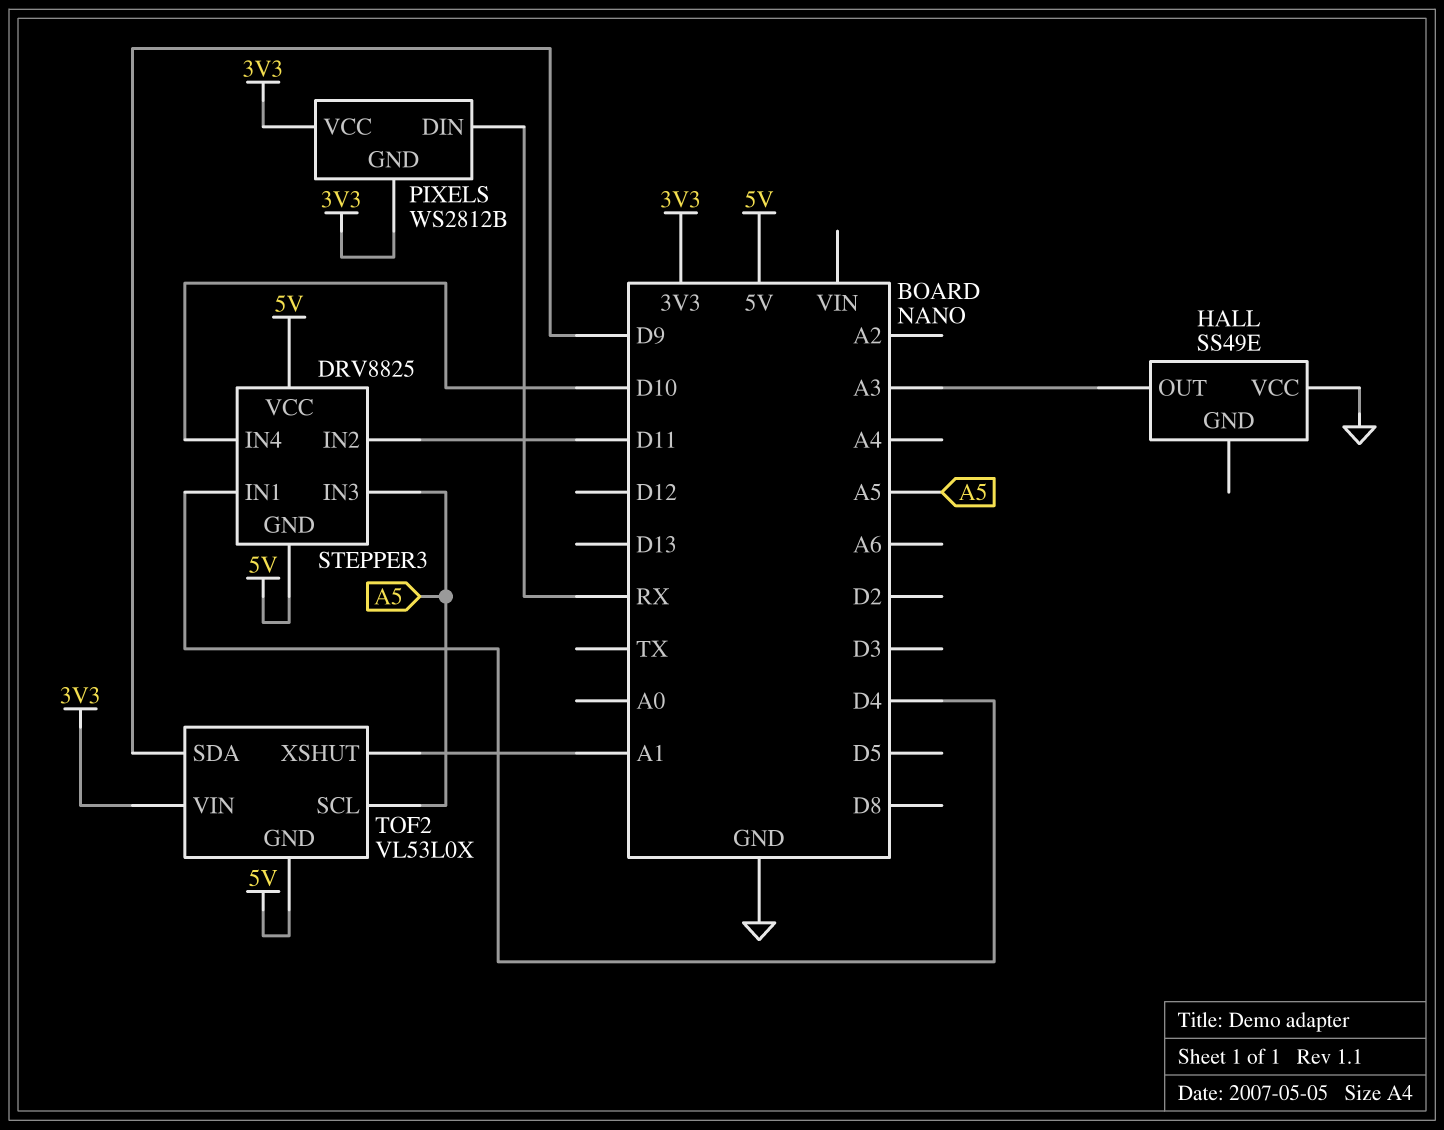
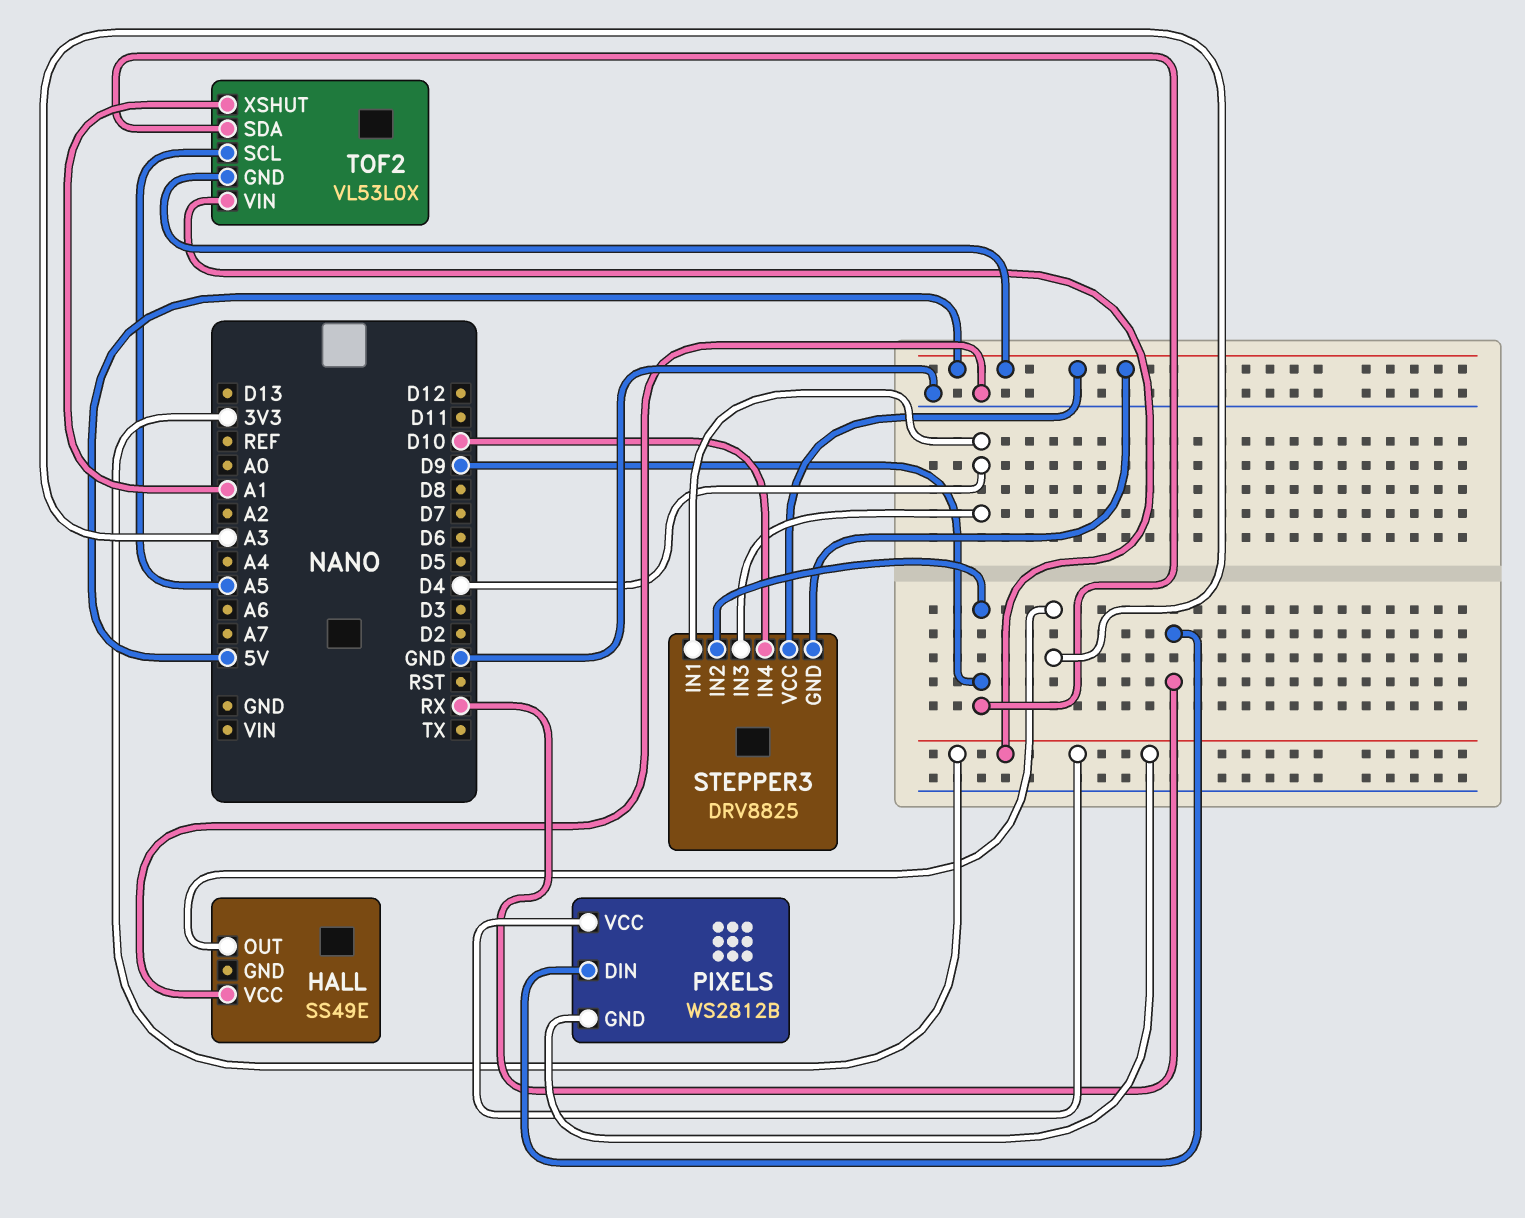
STEPPER3 pin IN2: D11 -> D9
STEPPER3 pin IN3: A5 -> D4

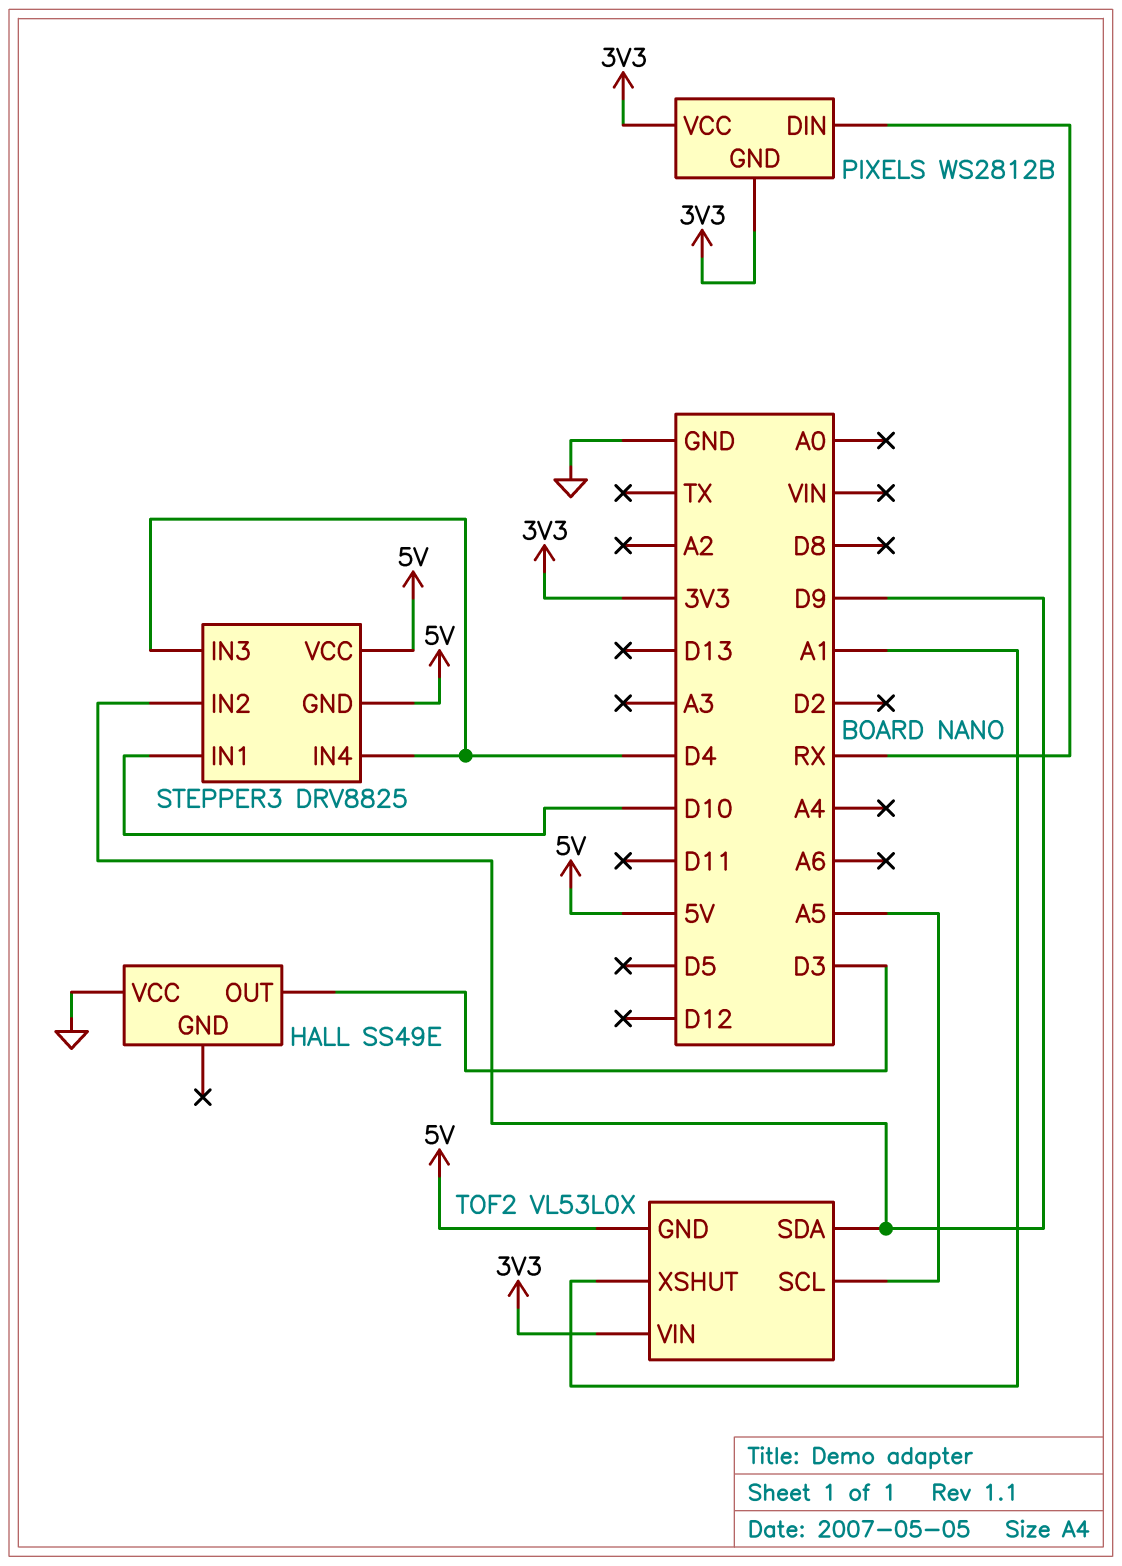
HALL pin OUT: A3 -> D3
STEPPER3 pin IN1: D4 -> D10
STEPPER3 pin IN4: D10 -> D4

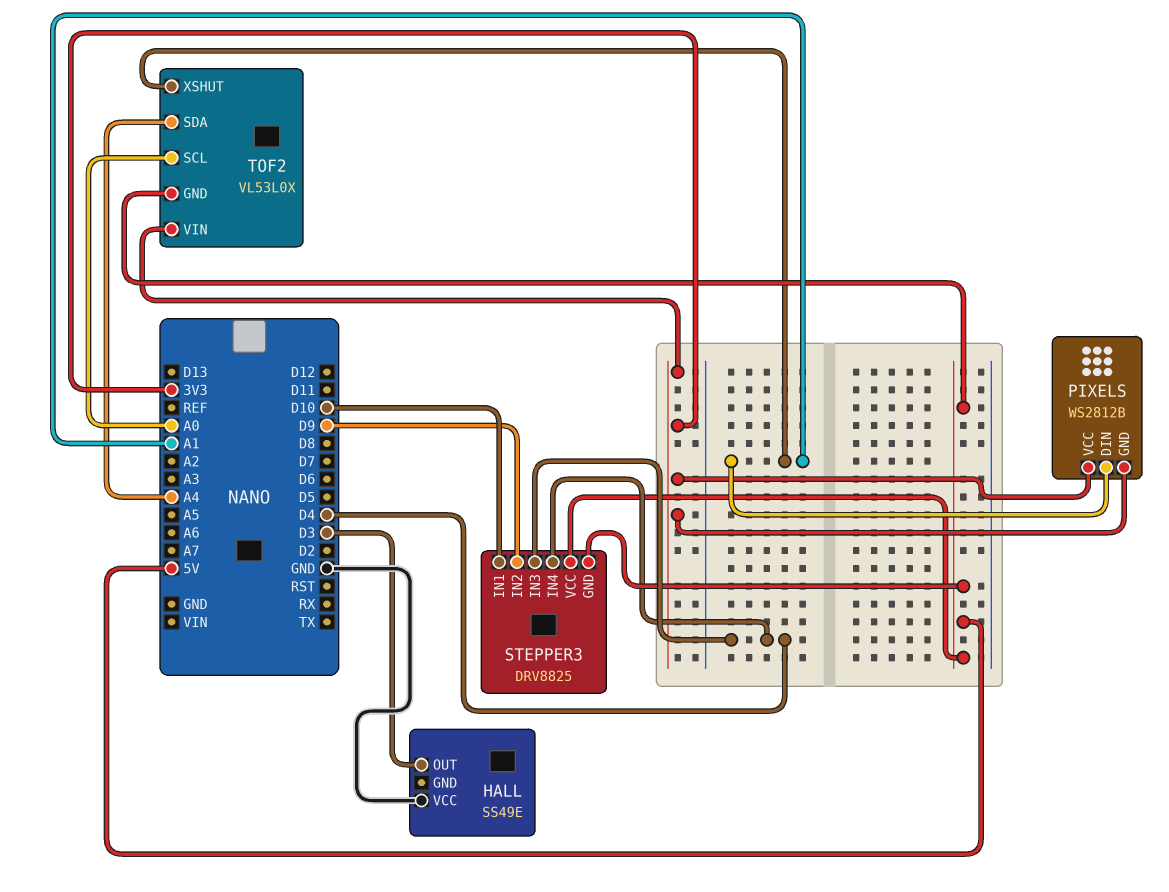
PIXELS pin DIN: RX -> A1
TOF2 pin SCL: A5 -> A0
TOF2 pin SDA: D9 -> A4

